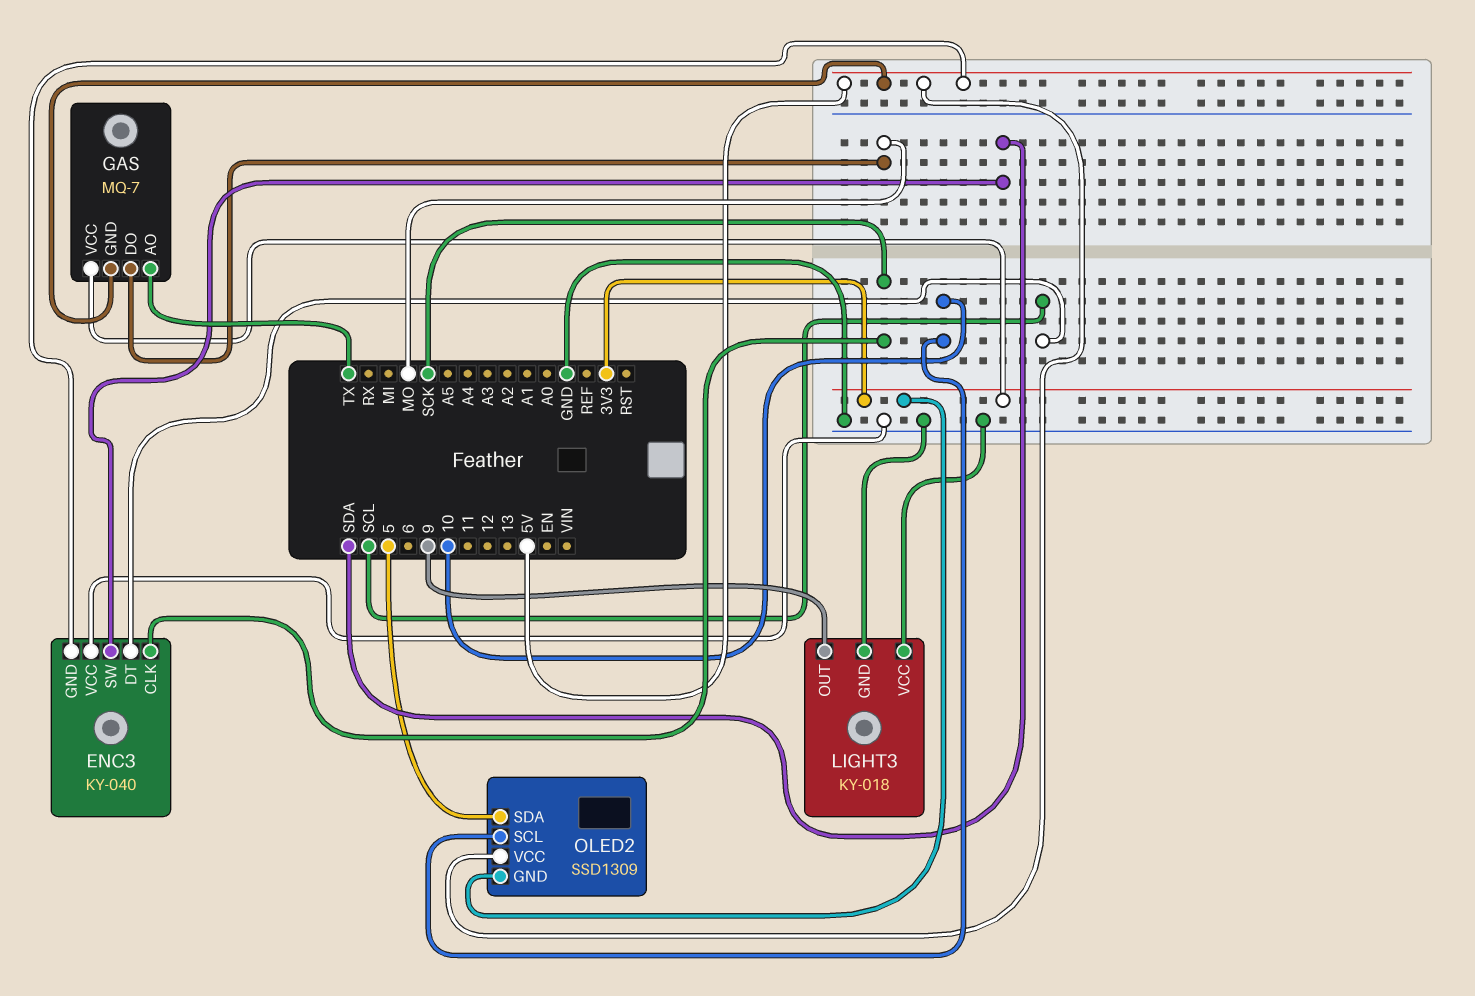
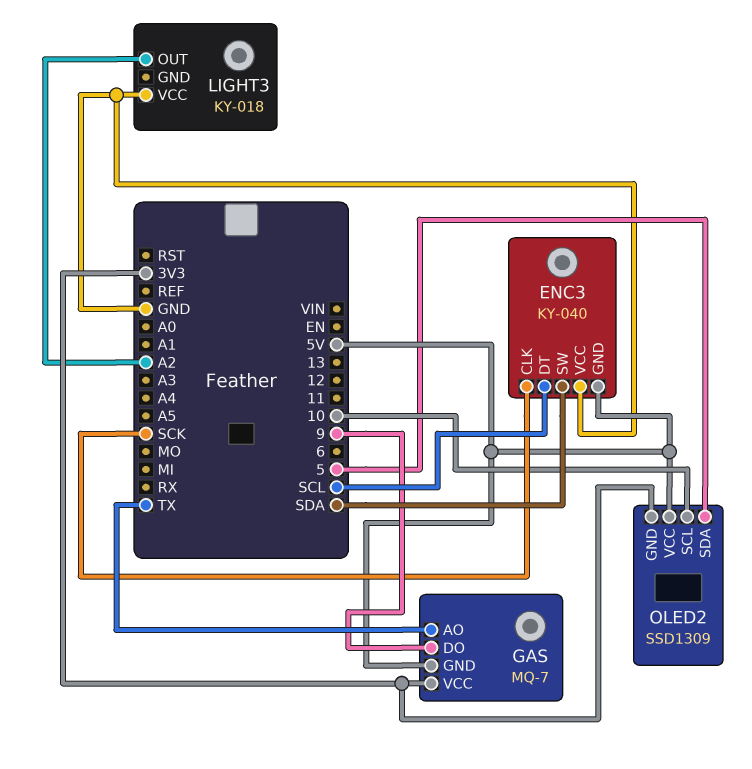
GAS pin DO: MO -> 9
LIGHT3 pin GND: GND -> none
LIGHT3 pin OUT: 9 -> A2

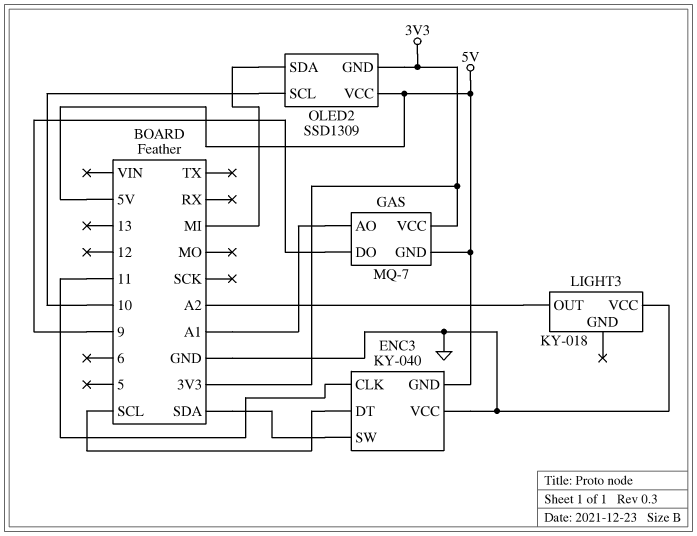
ENC3 pin CLK: SCK -> 11
GAS pin AO: TX -> A1
OLED2 pin SDA: 5 -> MI

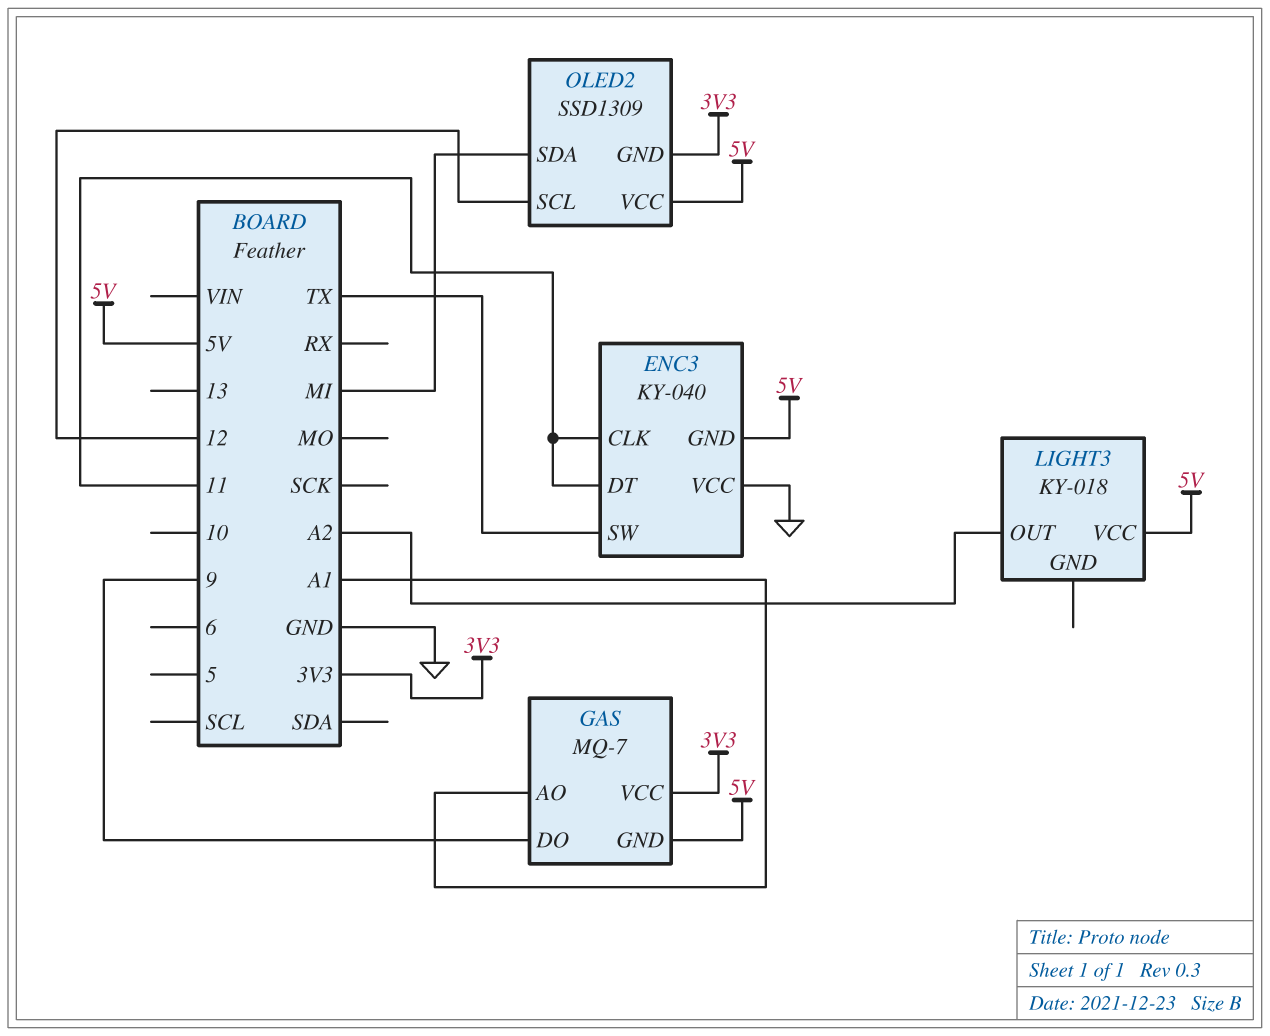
ENC3 pin DT: SCL -> 11
ENC3 pin SW: SDA -> TX
LIGHT3 pin VCC: GND -> 5V
OLED2 pin SCL: 10 -> 12

